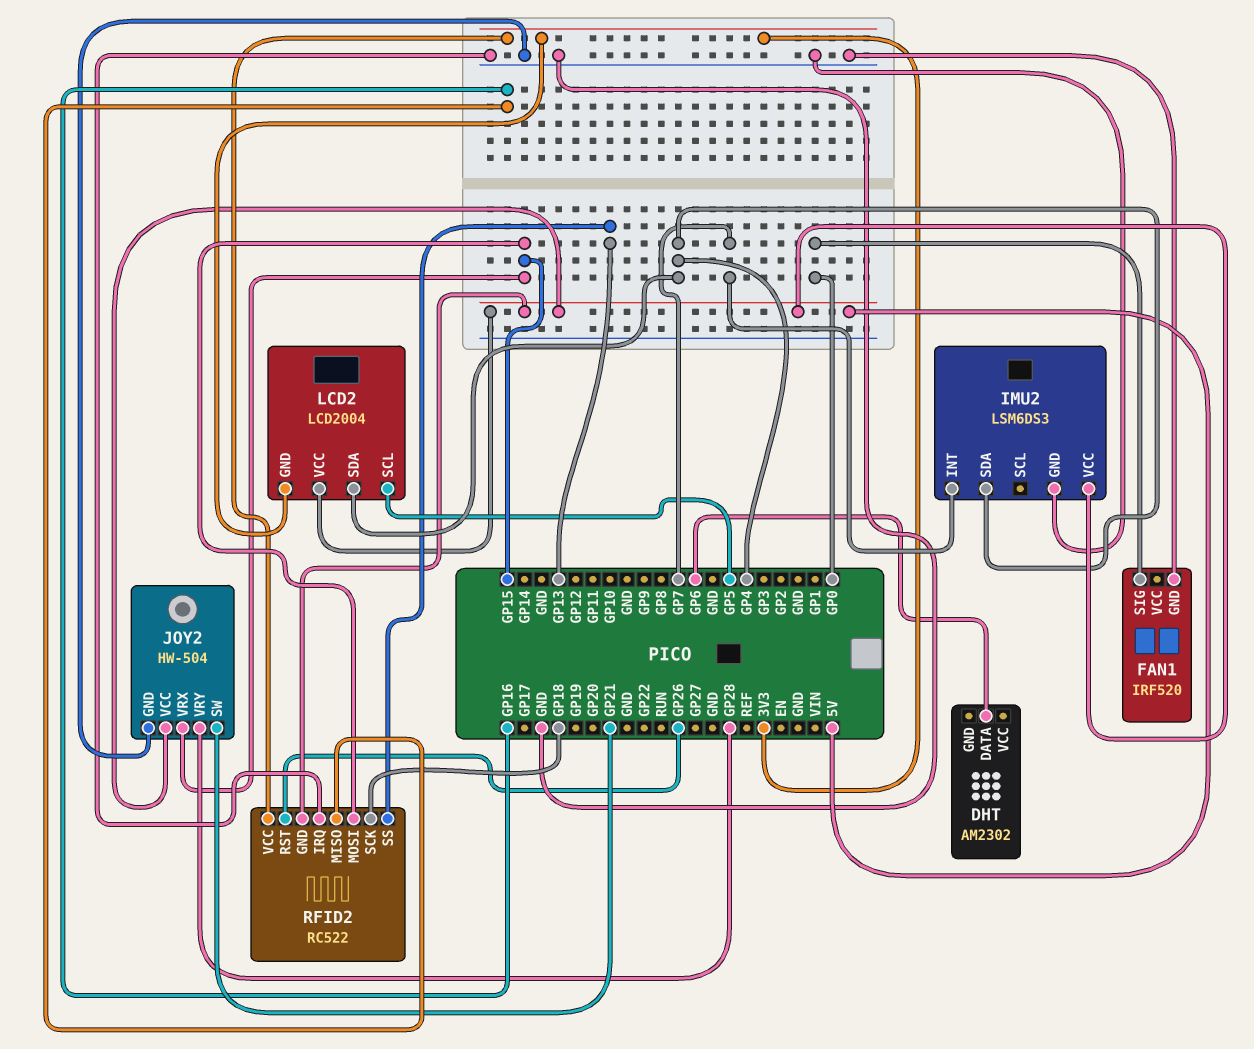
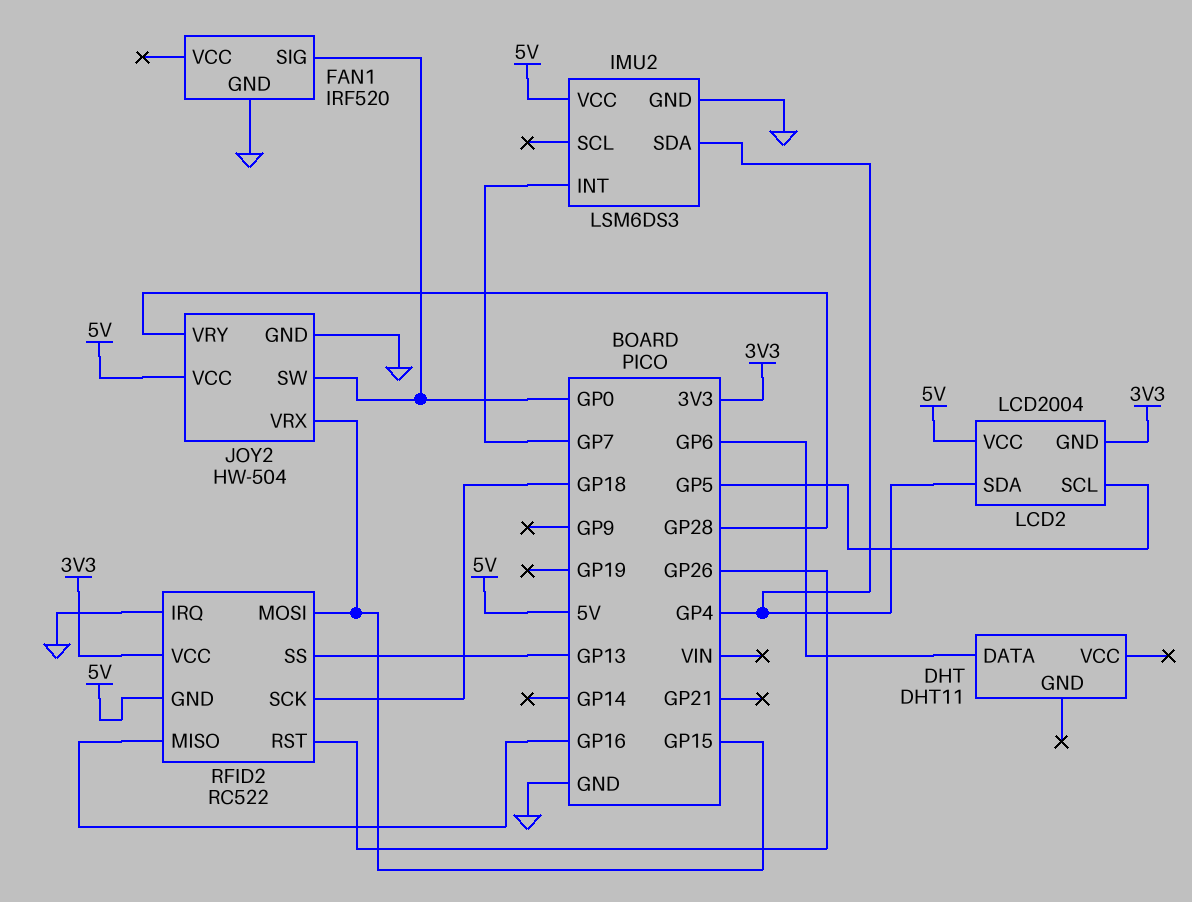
DHT: AM2302 -> DHT11
JOY2 pin SW: GP21 -> GP0

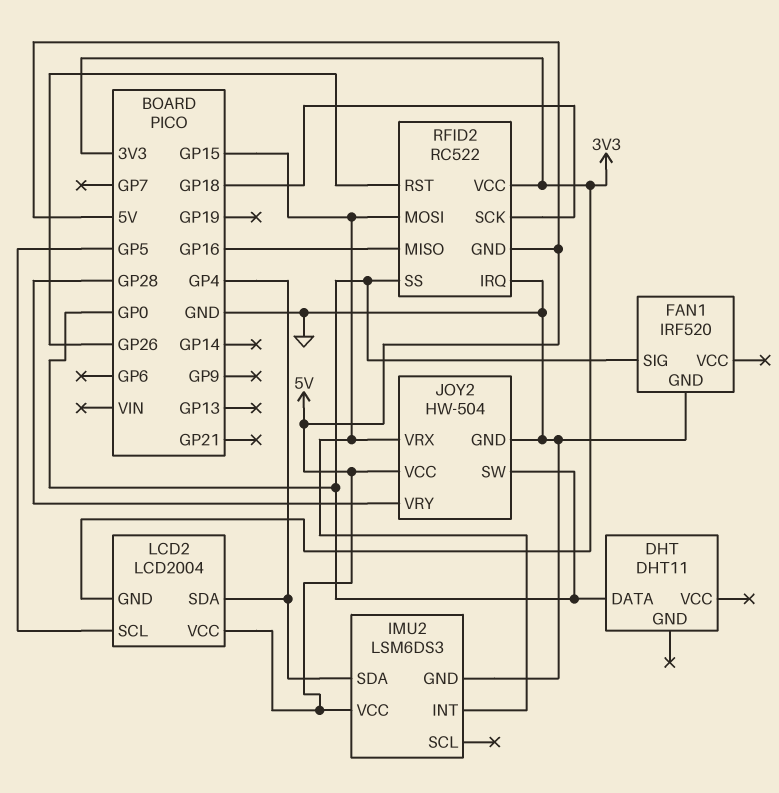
DHT pin DATA: GP6 -> GP0
IMU2 pin INT: GP7 -> GP15
RFID2 pin SS: GP13 -> GP0

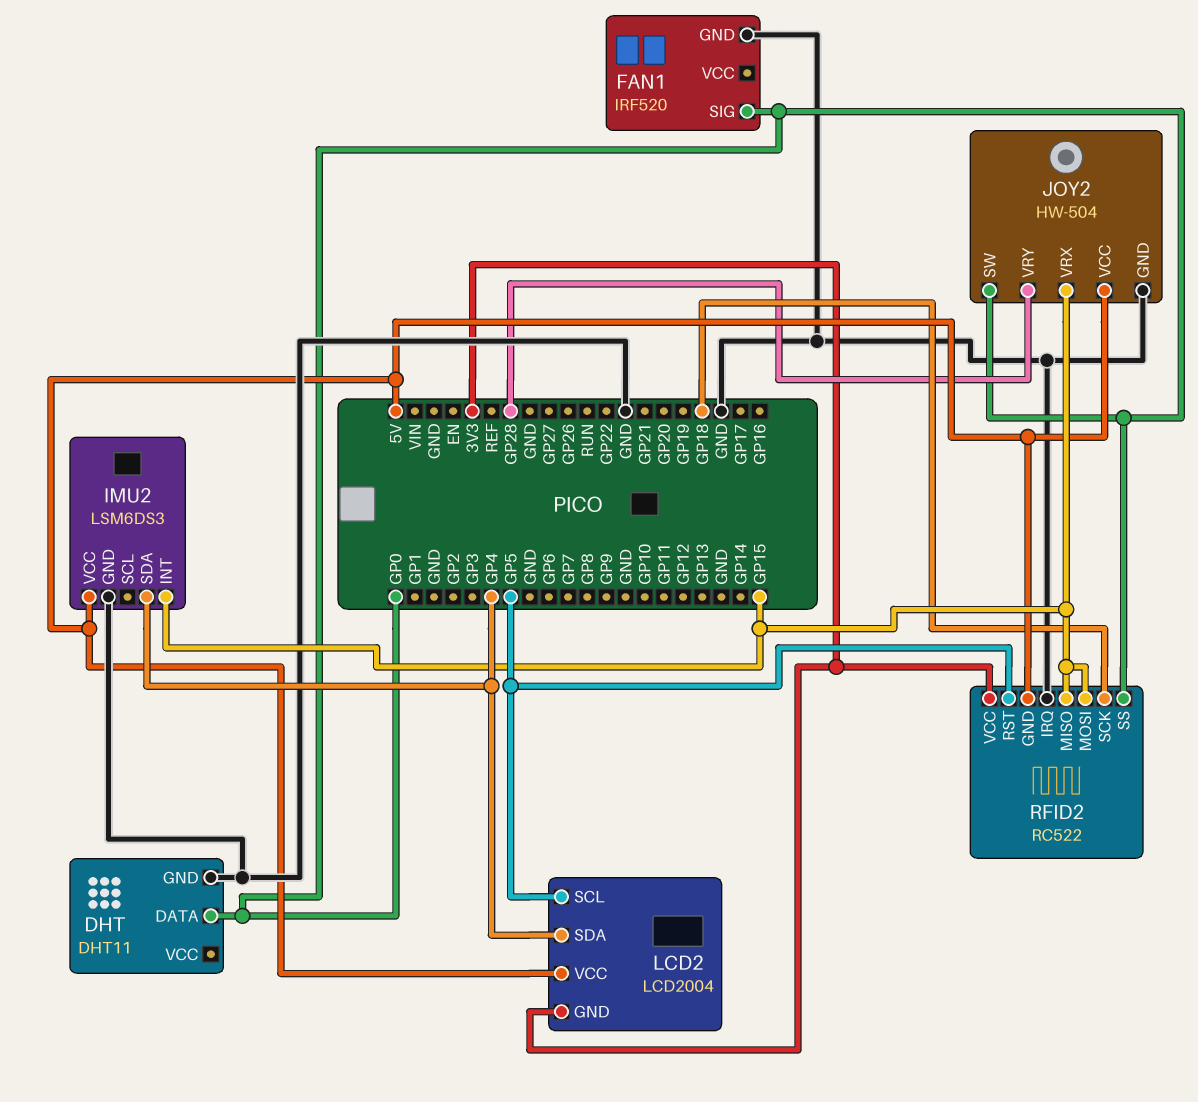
DHT pin GND: none -> GND
RFID2 pin MISO: GP16 -> GP15
RFID2 pin RST: GP26 -> GP5

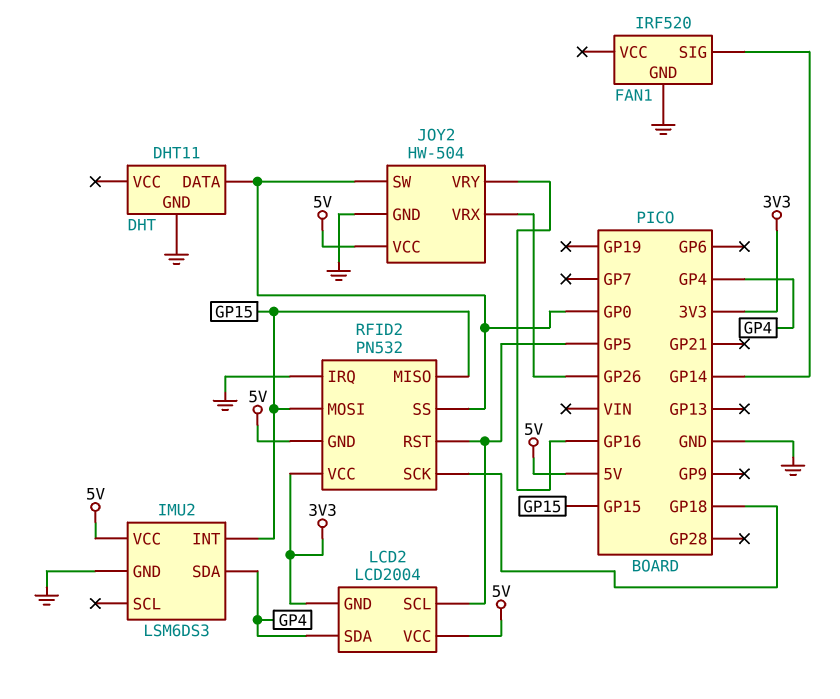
FAN1 pin SIG: GP0 -> GP14
JOY2 pin VRX: GP15 -> GP26
JOY2 pin VRY: GP28 -> GP16
RFID2: RC522 -> PN532

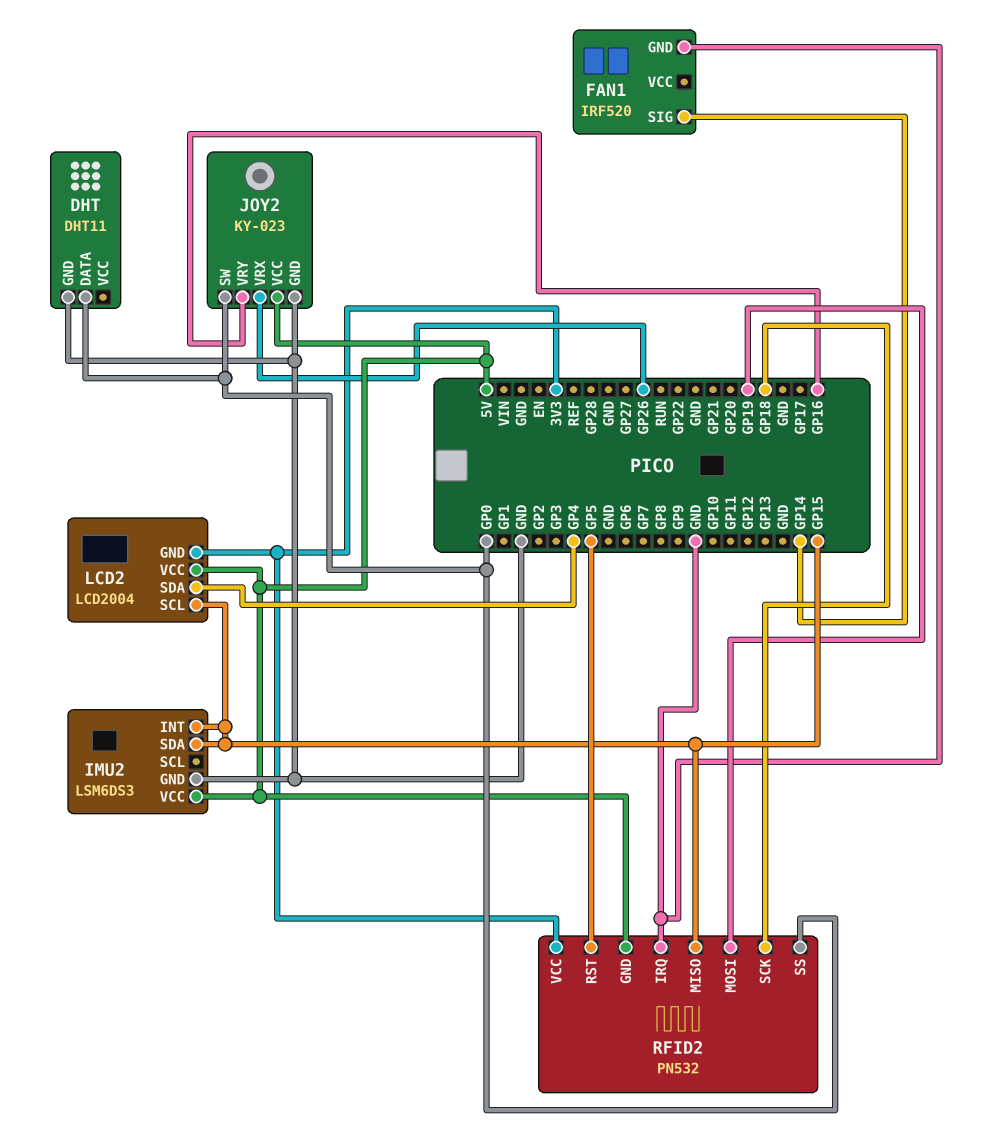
IMU2 pin SDA: GP4 -> GP15
JOY2: HW-504 -> KY-023
LCD2 pin SCL: GP5 -> GP15
RFID2 pin MOSI: GP15 -> GP19

